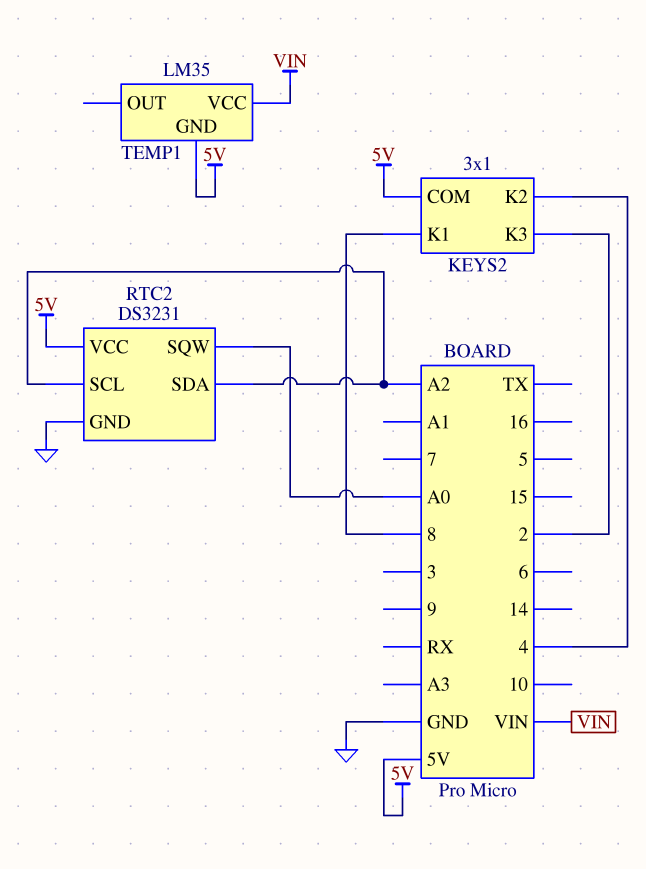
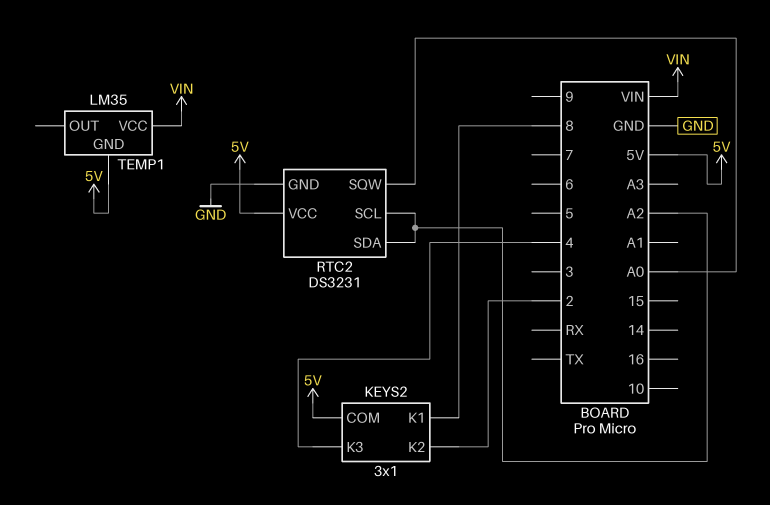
KEYS2 pin K2: 4 -> 2
KEYS2 pin K3: 2 -> 4

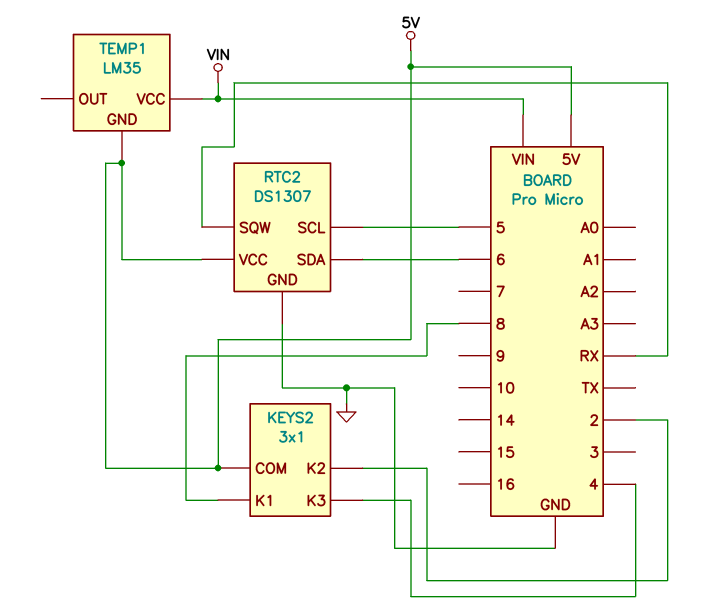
RTC2: DS3231 -> DS1307
RTC2 pin SCL: A2 -> 5
RTC2 pin SDA: A2 -> 6
RTC2 pin SQW: A0 -> RX

